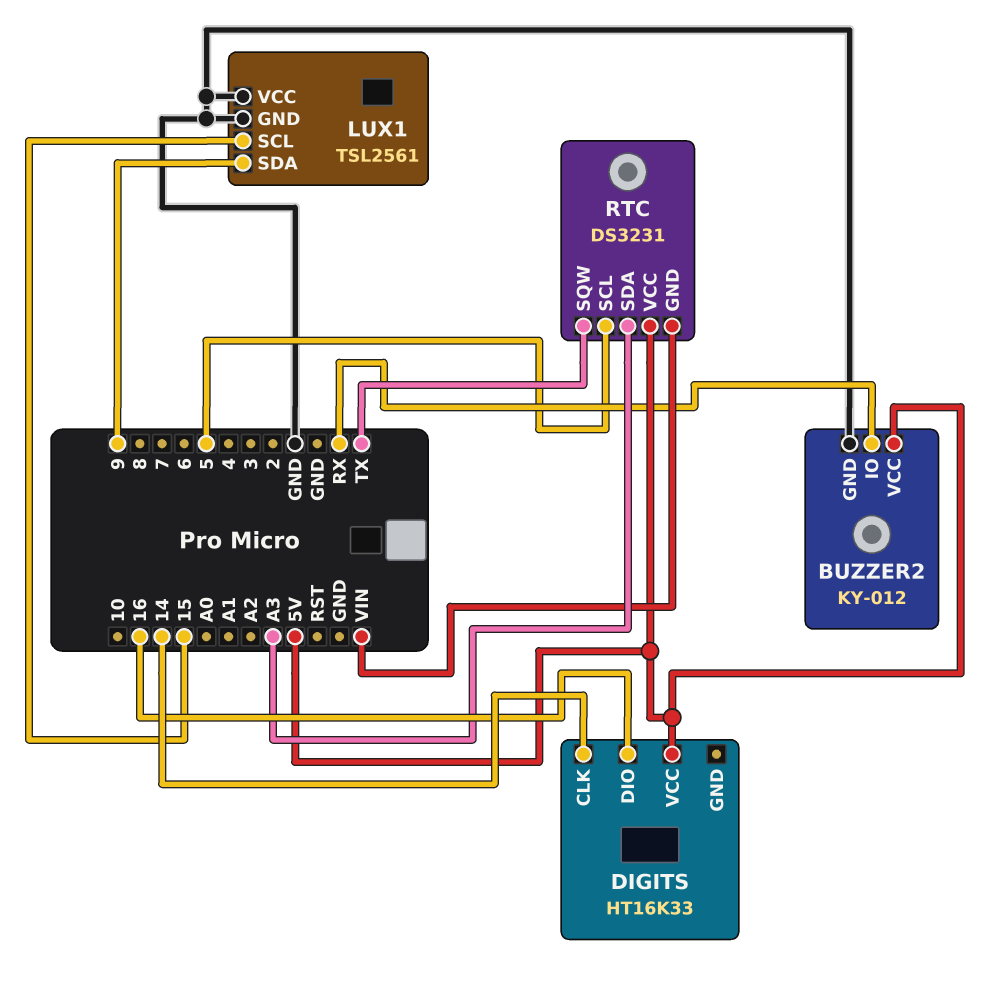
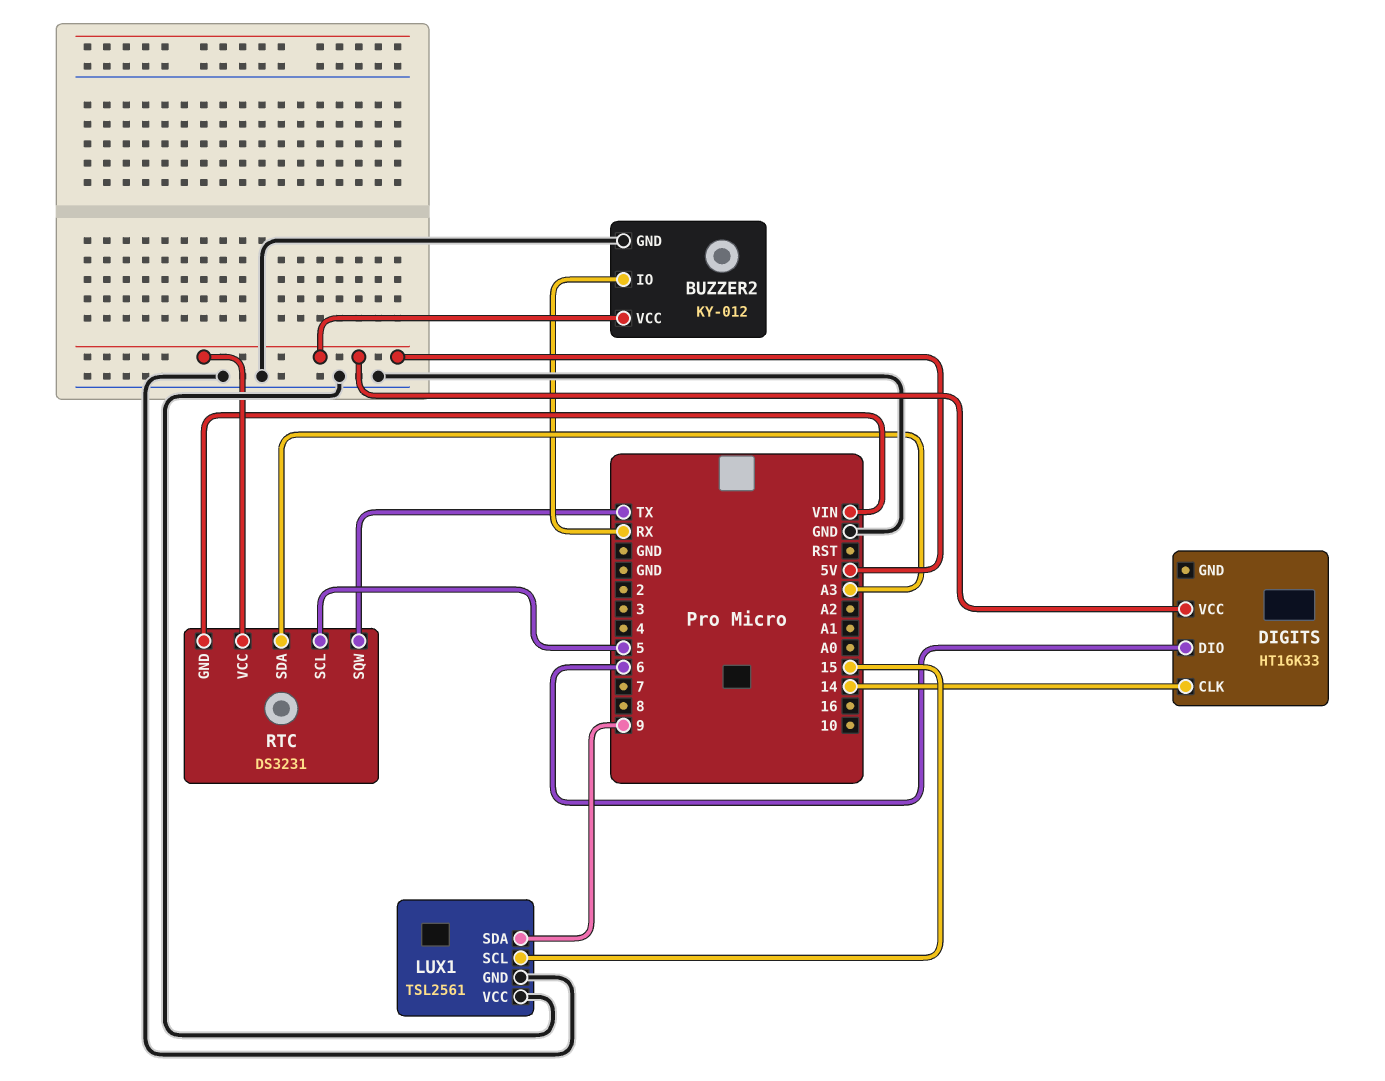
DIGITS pin DIO: 16 -> 6

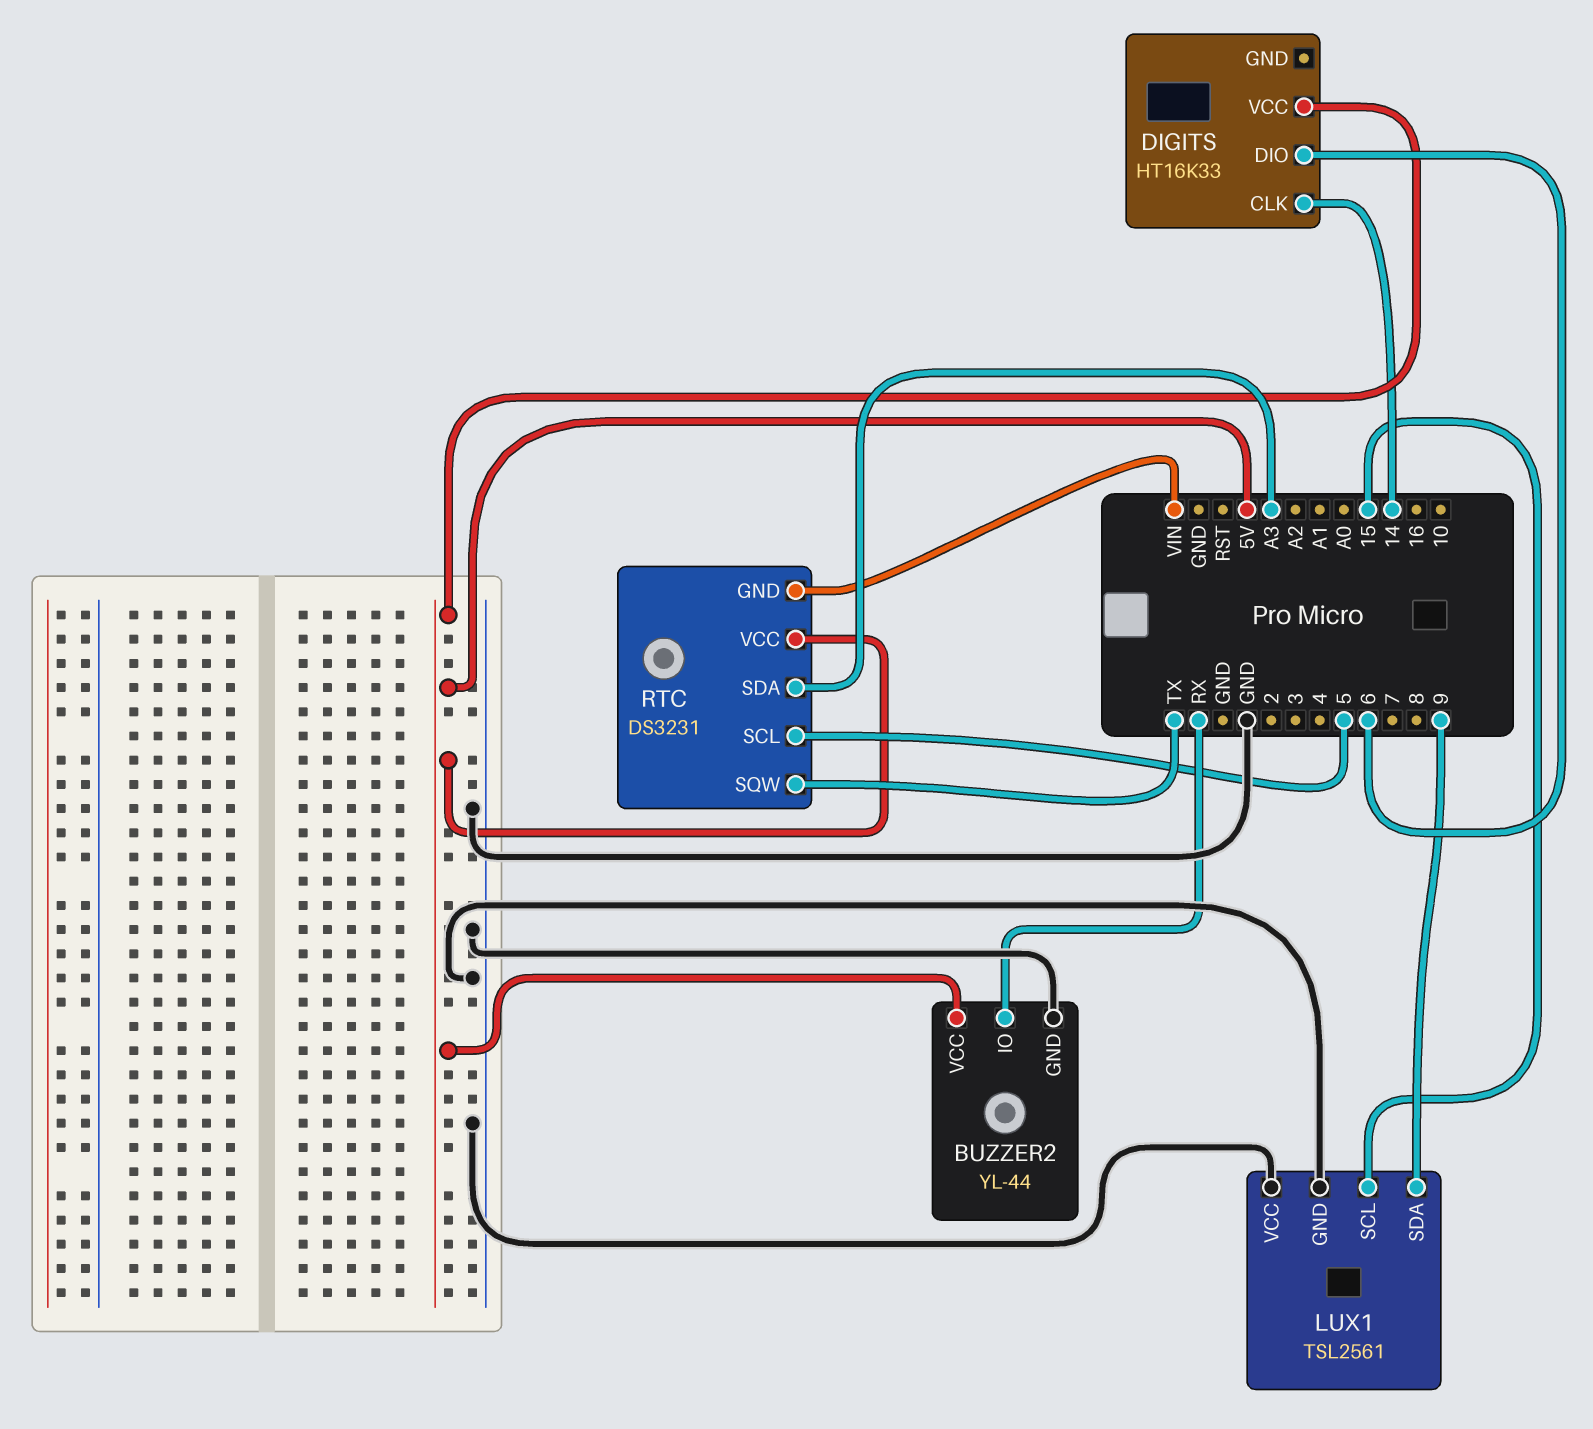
BUZZER2: KY-012 -> YL-44

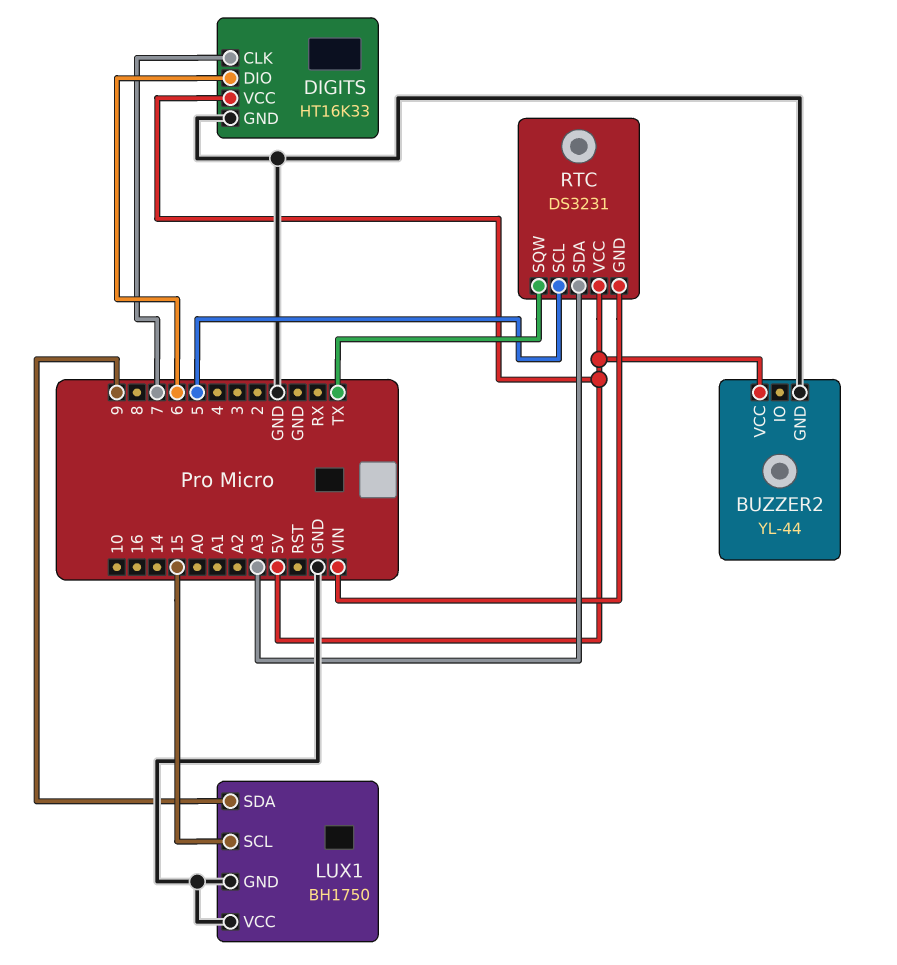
BUZZER2 pin IO: RX -> none
DIGITS pin CLK: 14 -> 7
DIGITS pin GND: none -> GND
LUX1: TSL2561 -> BH1750

